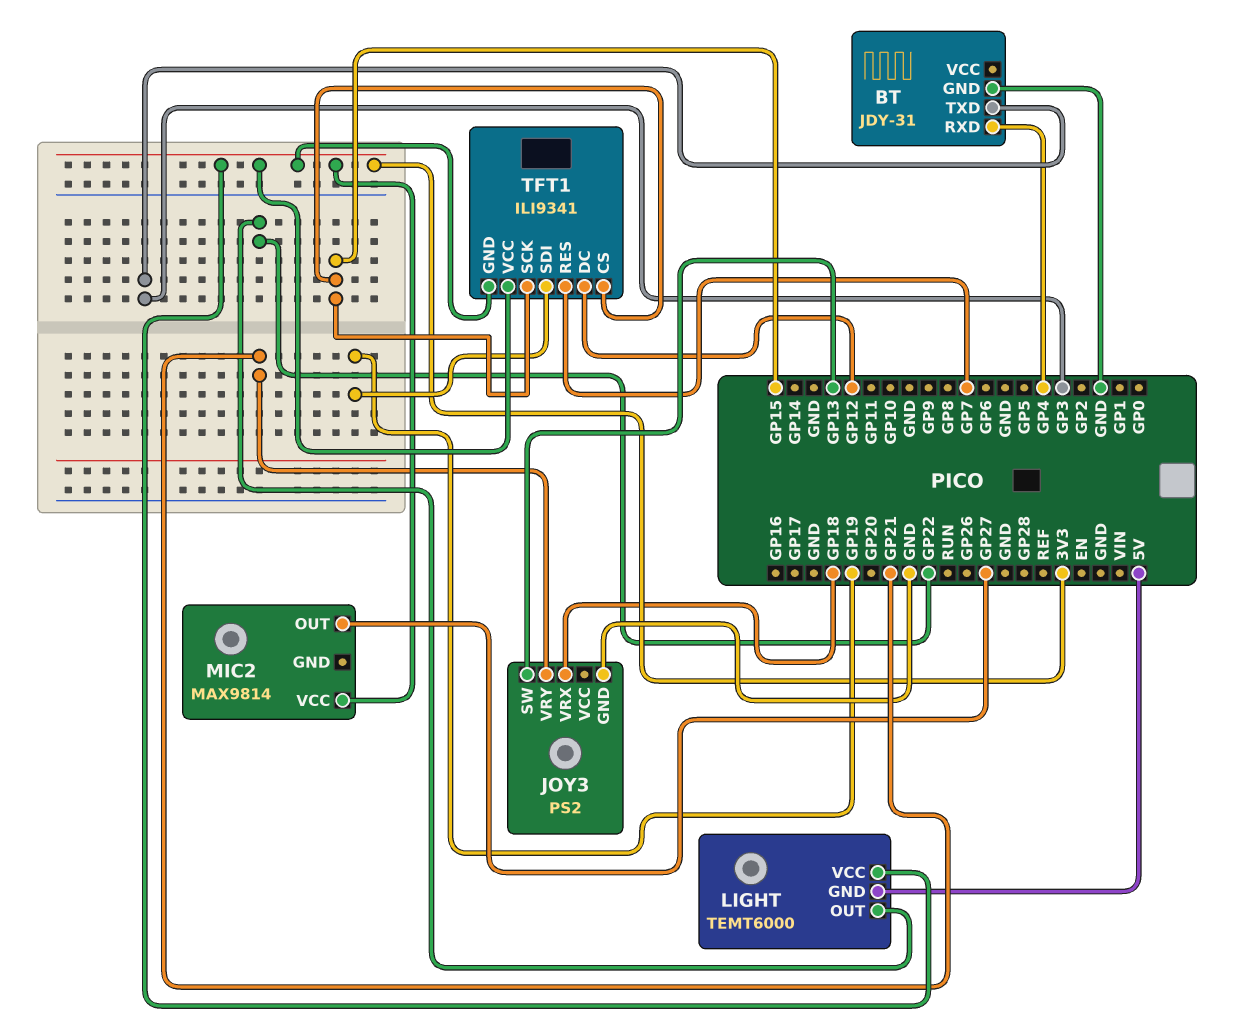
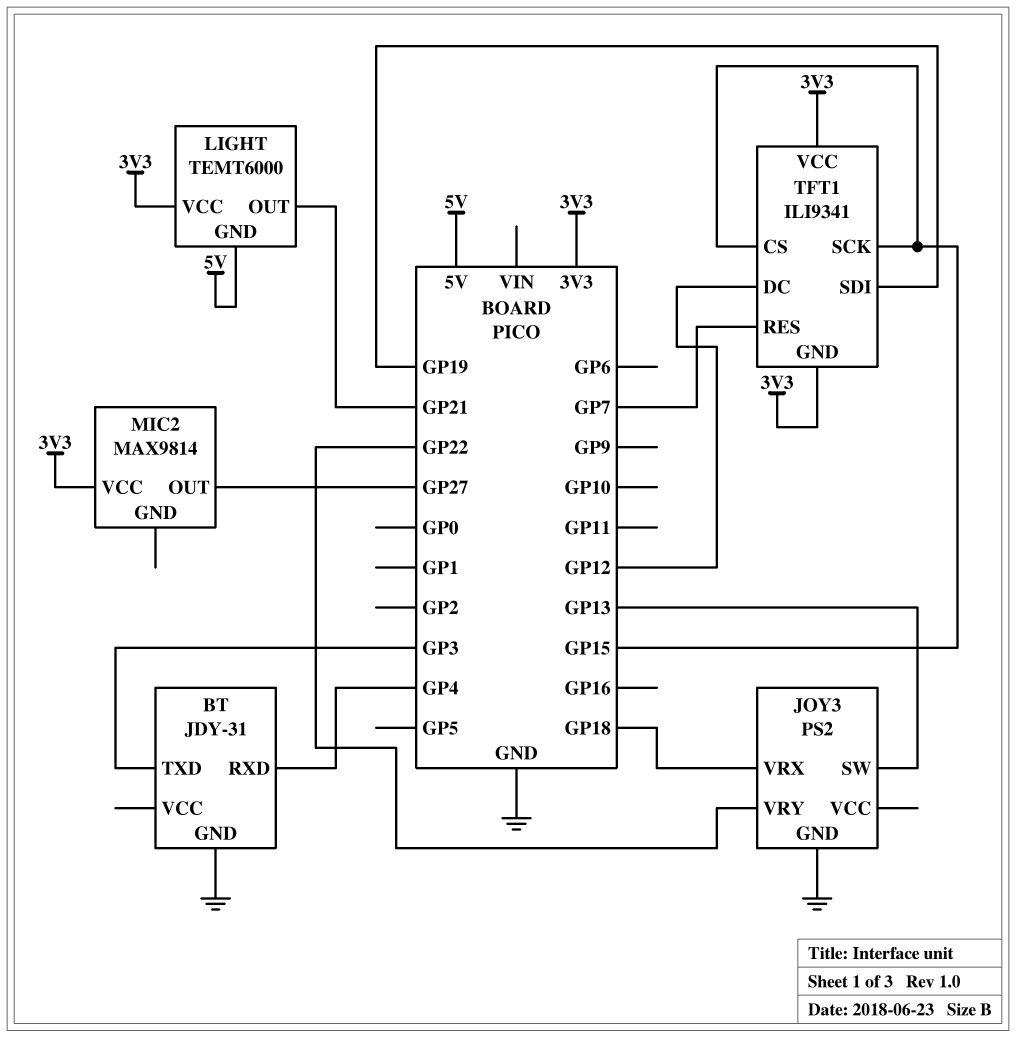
JOY3 pin VRY: GP21 -> GP22
LIGHT pin OUT: GP22 -> GP21

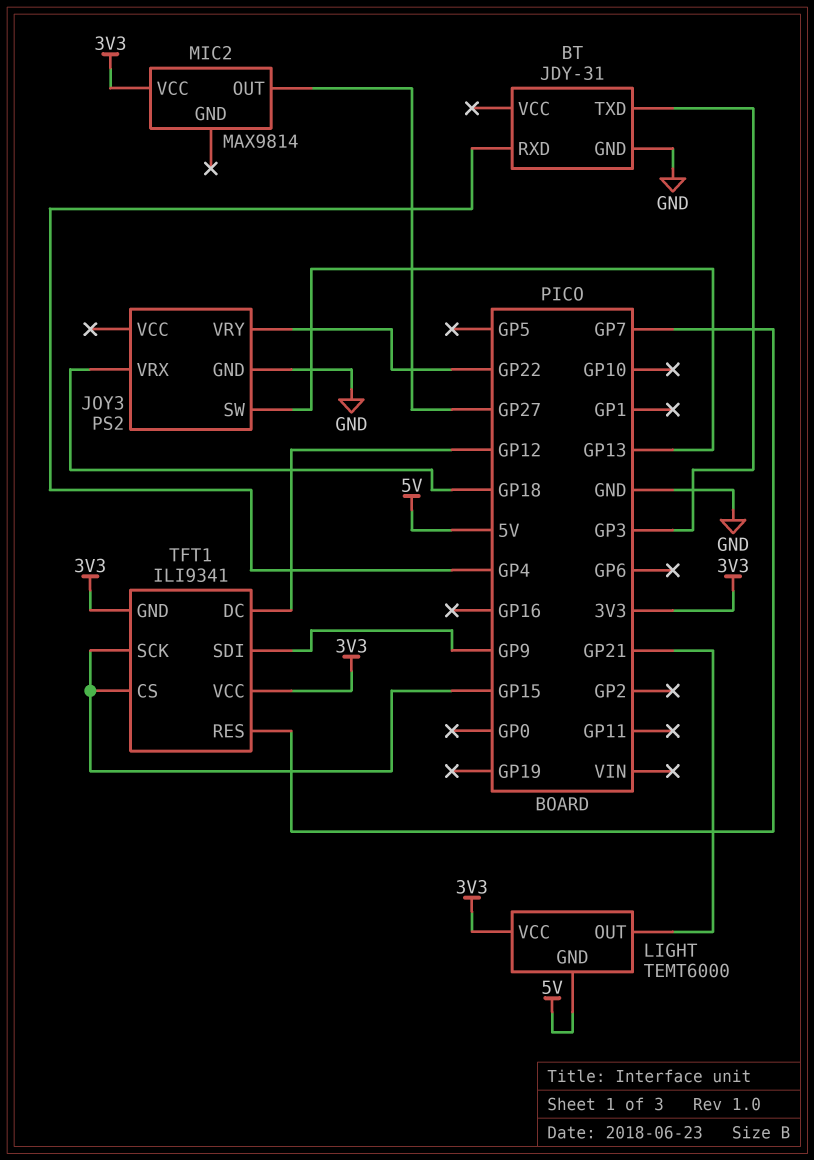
TFT1 pin SDI: GP19 -> GP9

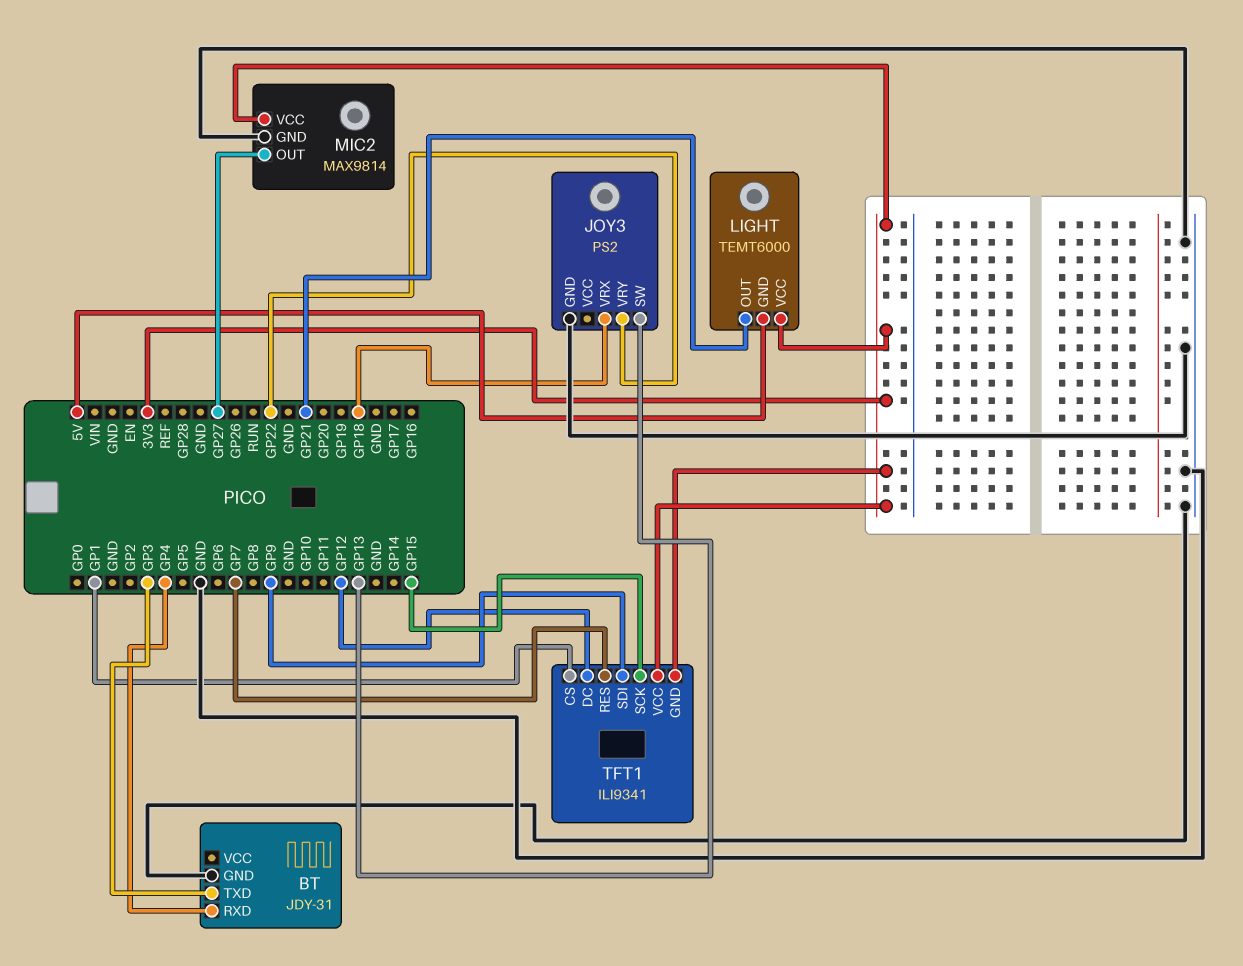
MIC2 pin GND: none -> GND
TFT1 pin CS: GP15 -> GP1

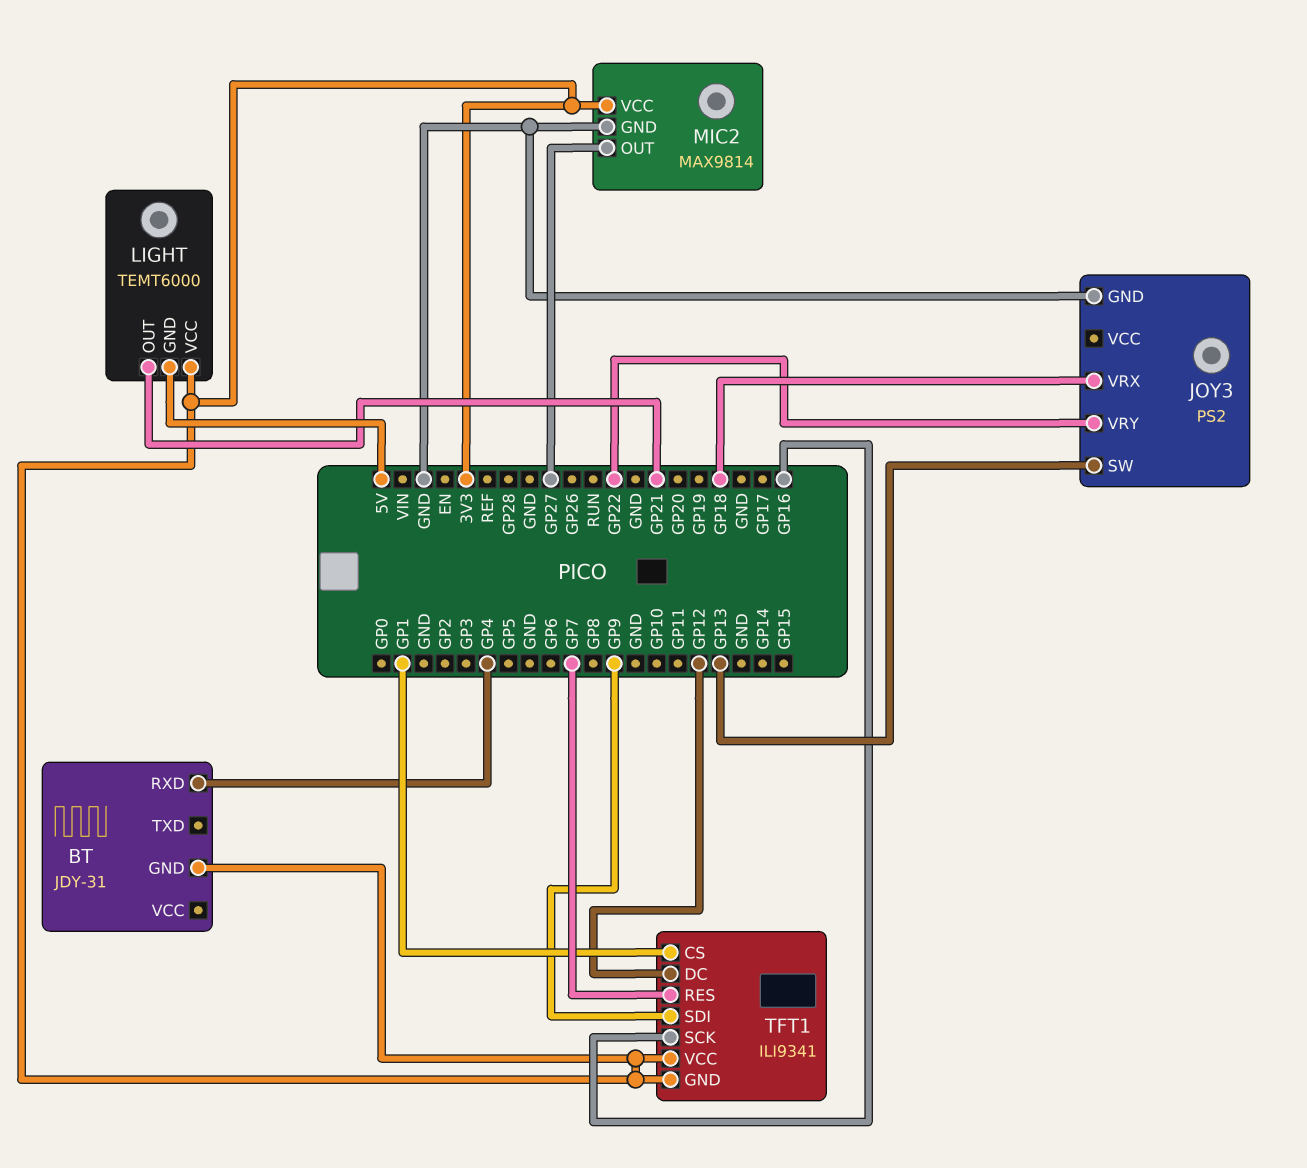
BT pin GND: GND -> 3V3
BT pin TXD: GP3 -> none
TFT1 pin SCK: GP15 -> GP16

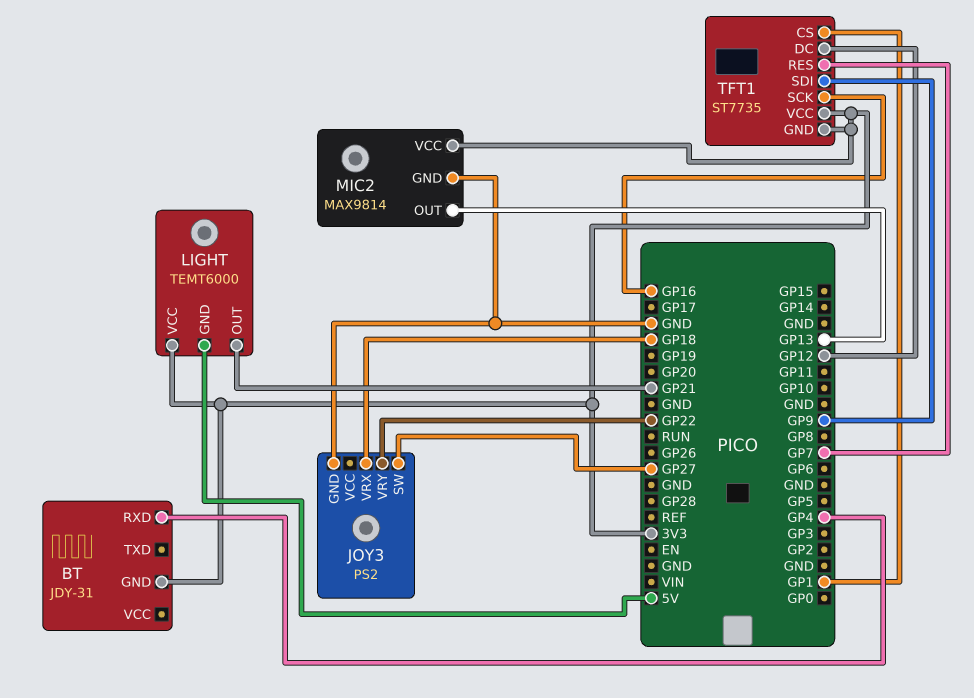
JOY3 pin SW: GP13 -> GP27
MIC2 pin OUT: GP27 -> GP13
TFT1: ILI9341 -> ST7735

